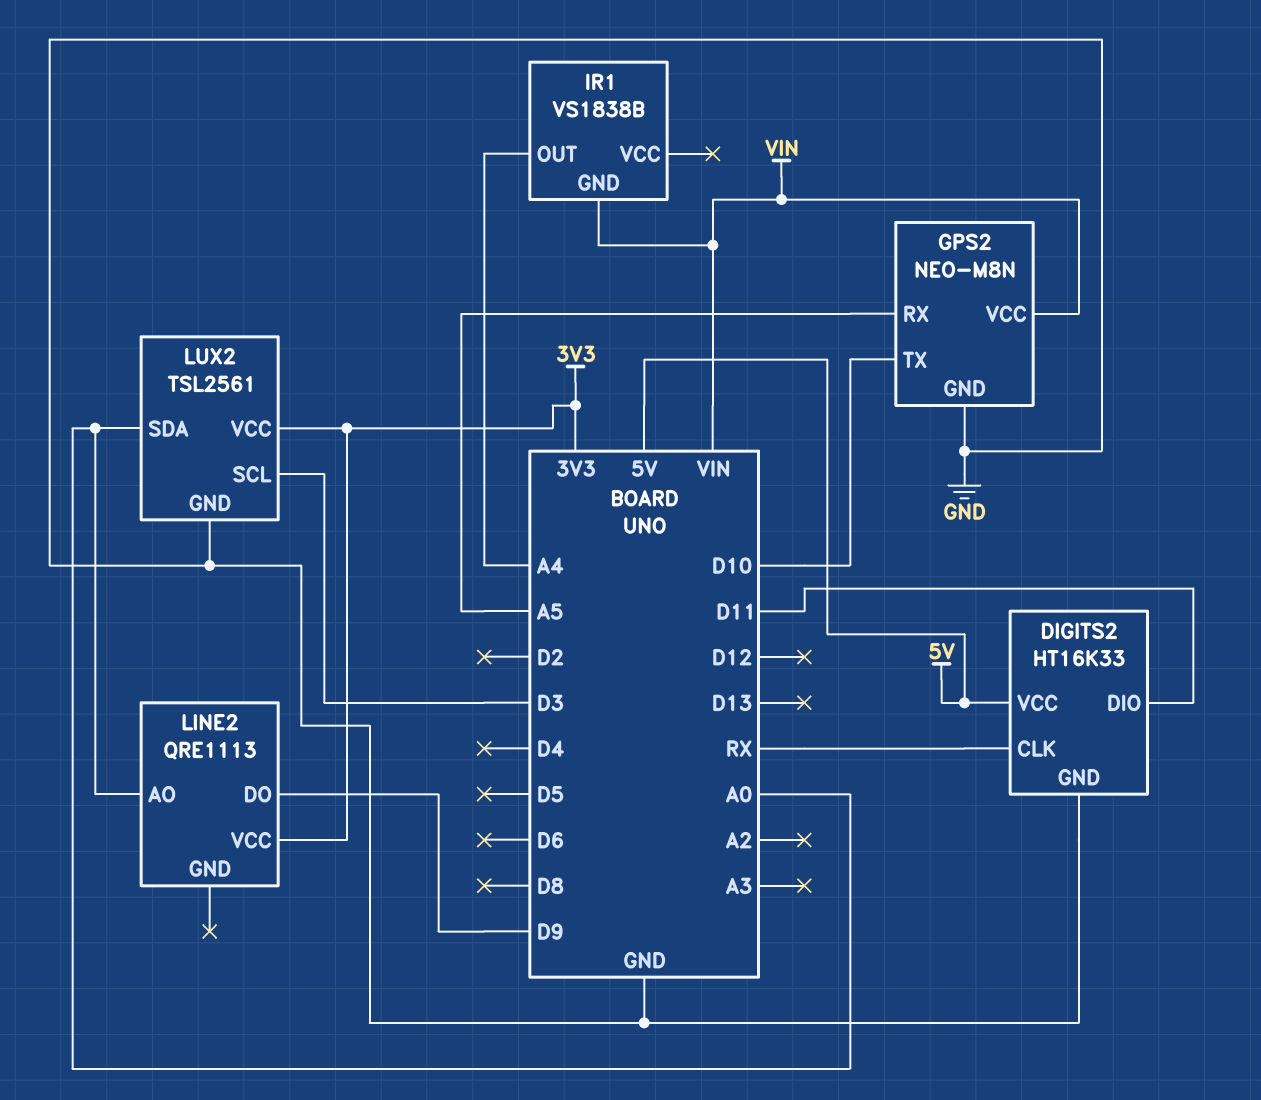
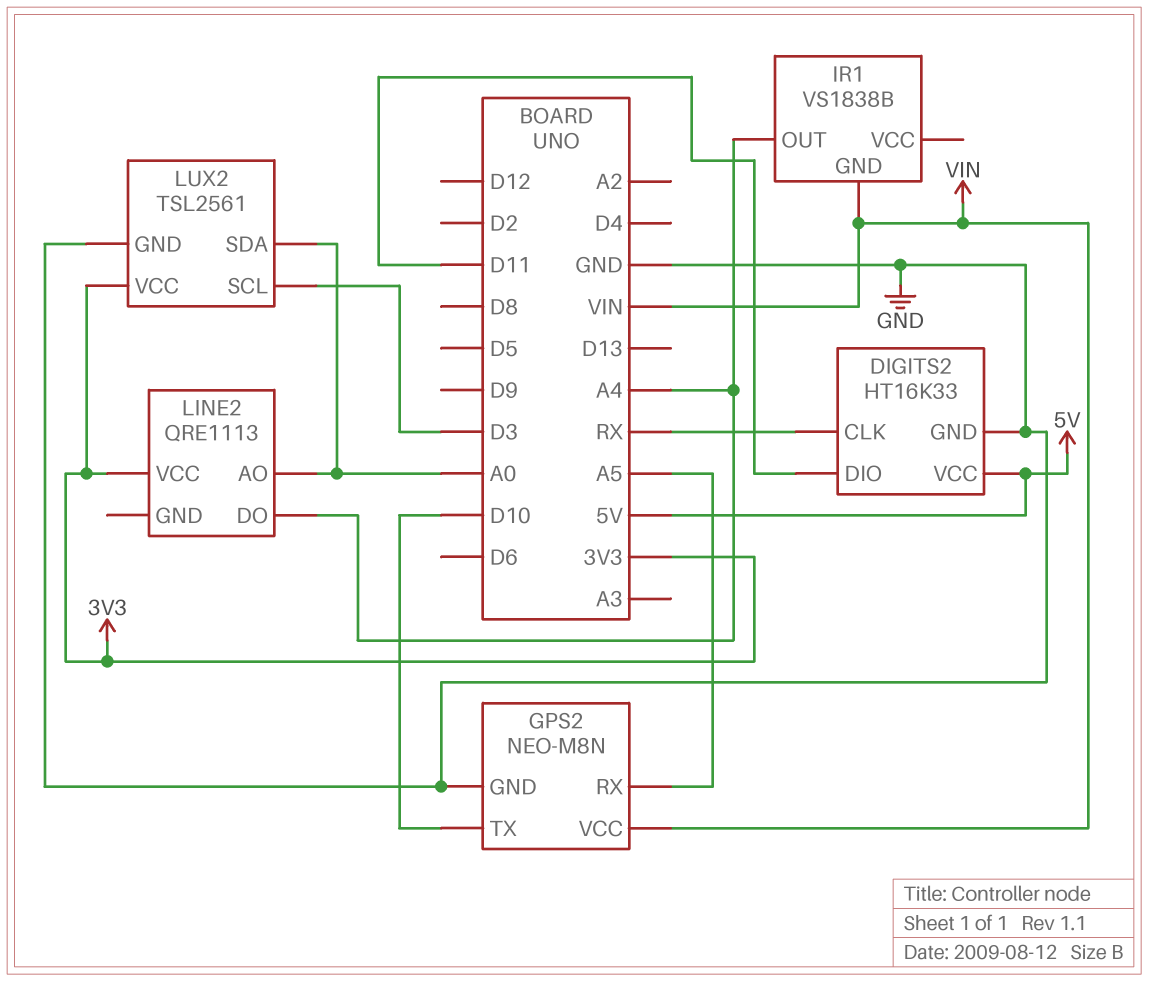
LINE2 pin DO: D9 -> A4

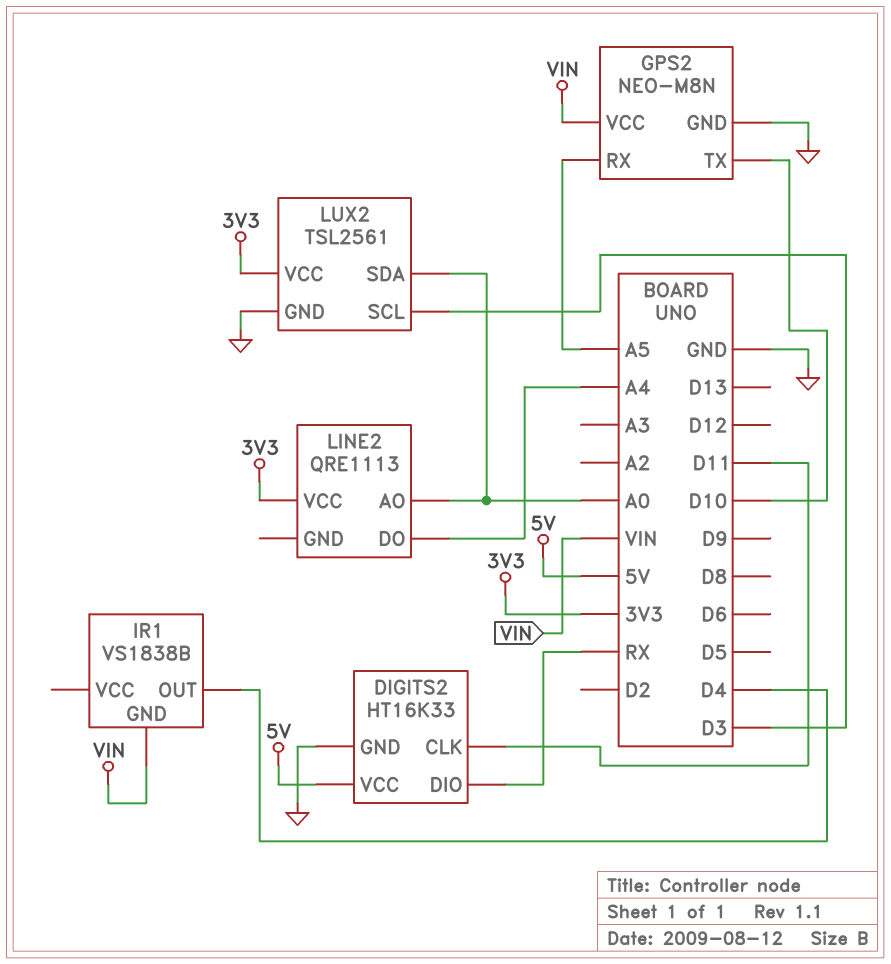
DIGITS2 pin CLK: RX -> D11
DIGITS2 pin DIO: D11 -> RX
IR1 pin OUT: A4 -> D4

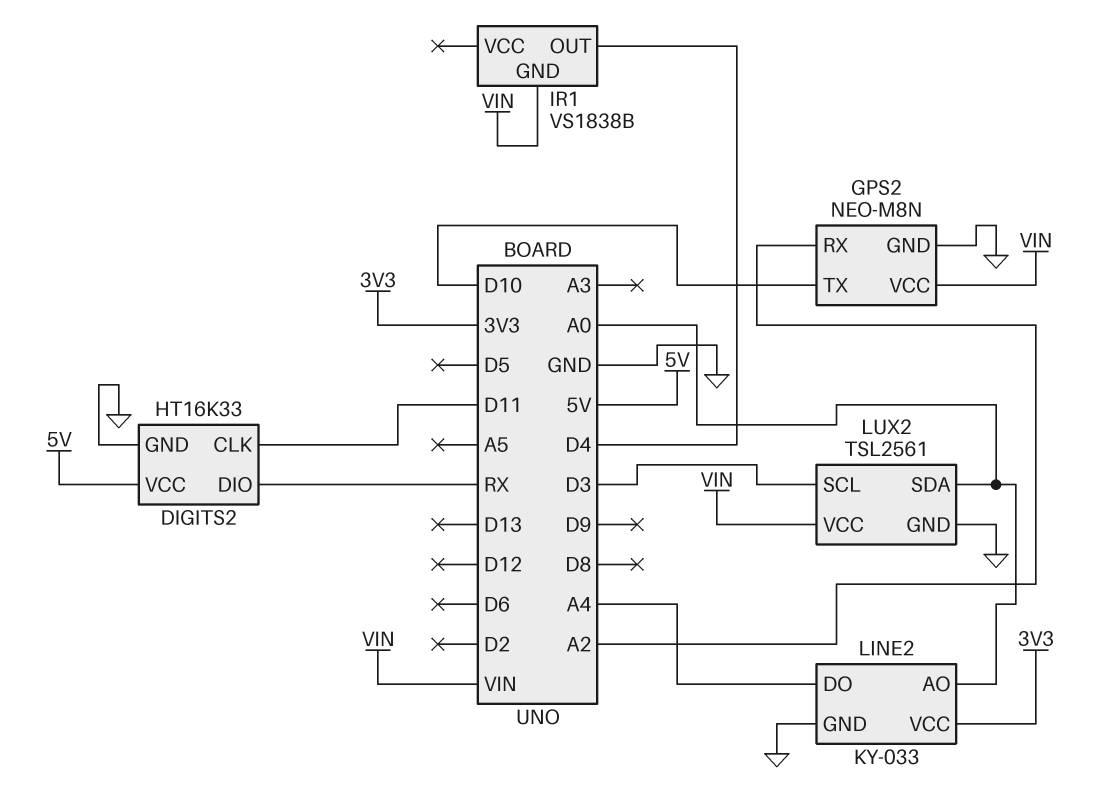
GPS2 pin RX: A5 -> A2
LINE2: QRE1113 -> KY-033
LINE2 pin GND: none -> GND
LUX2 pin VCC: 3V3 -> VIN

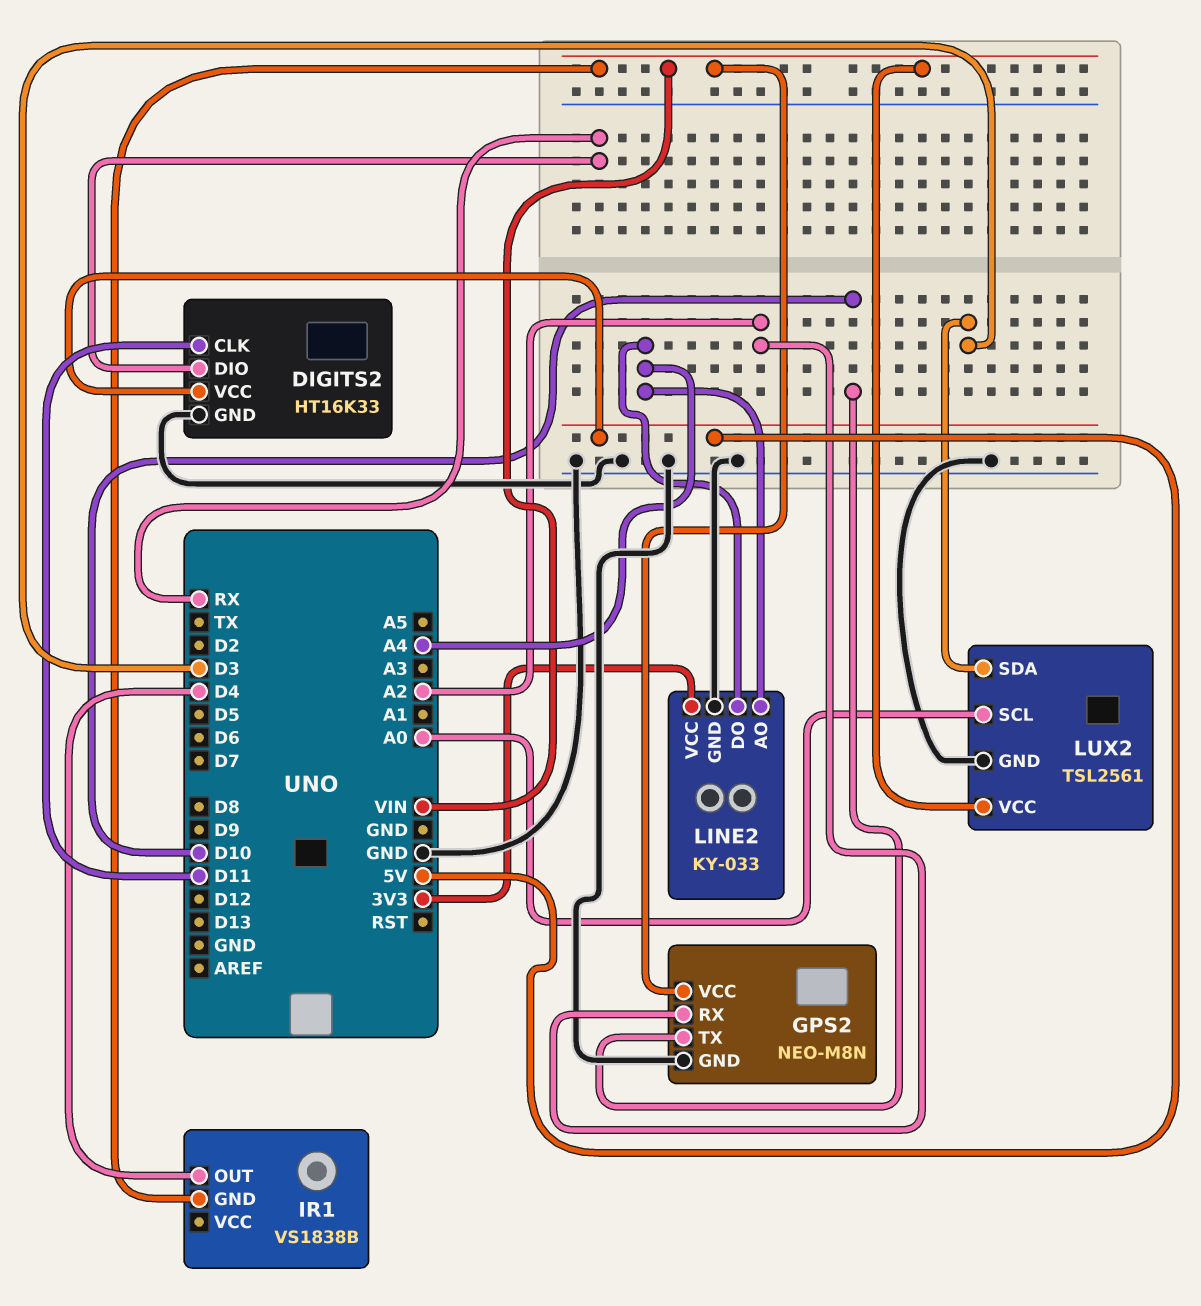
LINE2 pin AO: A0 -> A4
LUX2 pin SCL: D3 -> A0
LUX2 pin SDA: A0 -> D3

